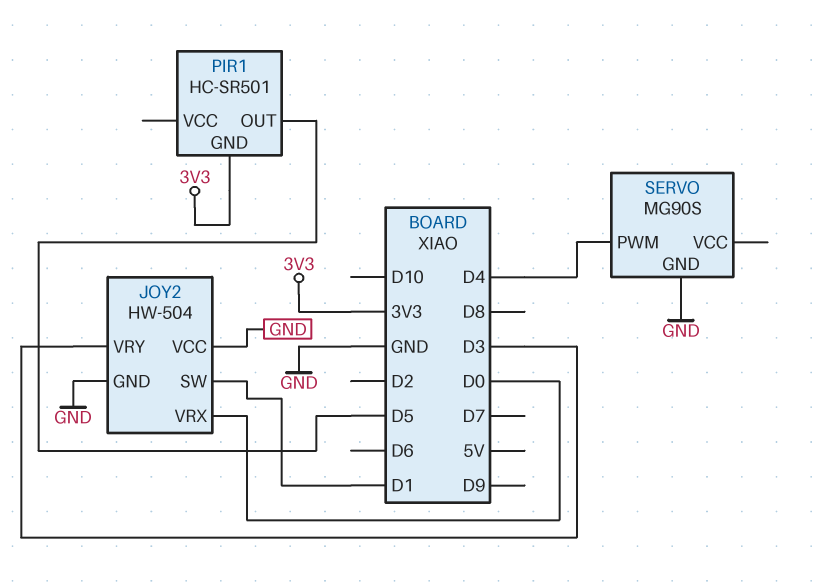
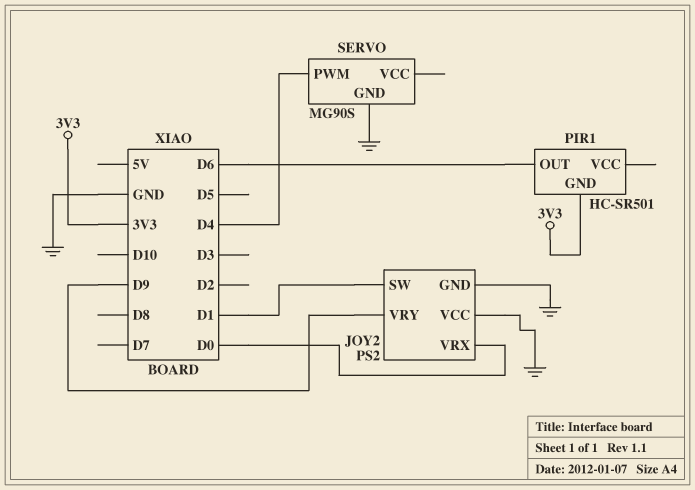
JOY2: HW-504 -> PS2
JOY2 pin VRY: D3 -> D9
PIR1 pin OUT: D5 -> D6

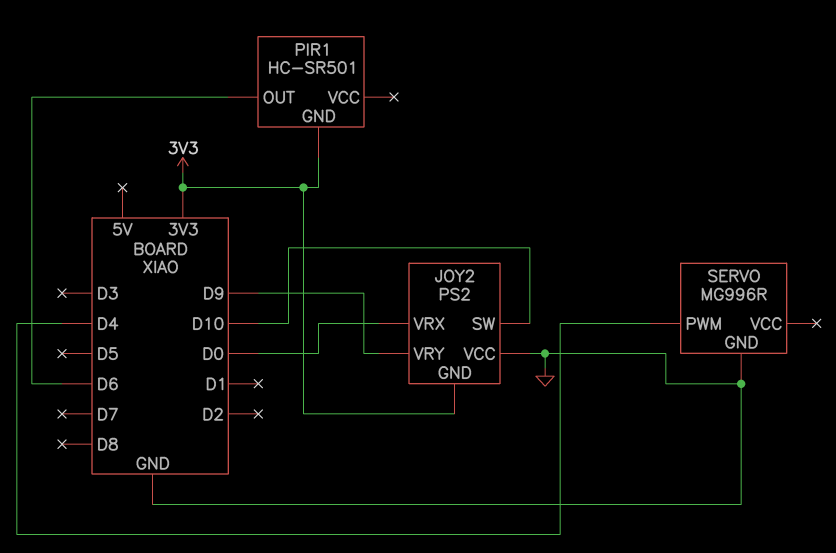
JOY2 pin GND: GND -> 3V3
JOY2 pin SW: D1 -> D10
SERVO: MG90S -> MG996R

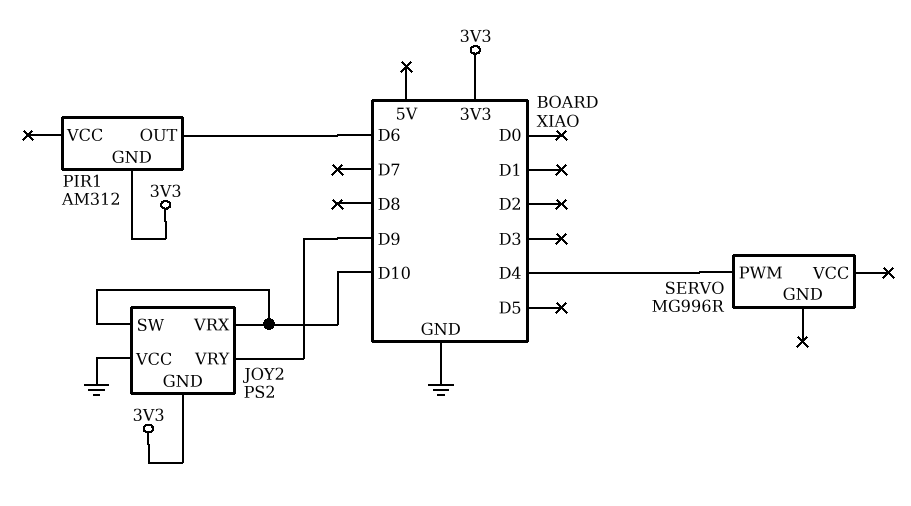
JOY2 pin VRX: D0 -> D10
PIR1: HC-SR501 -> AM312
SERVO pin GND: GND -> none

